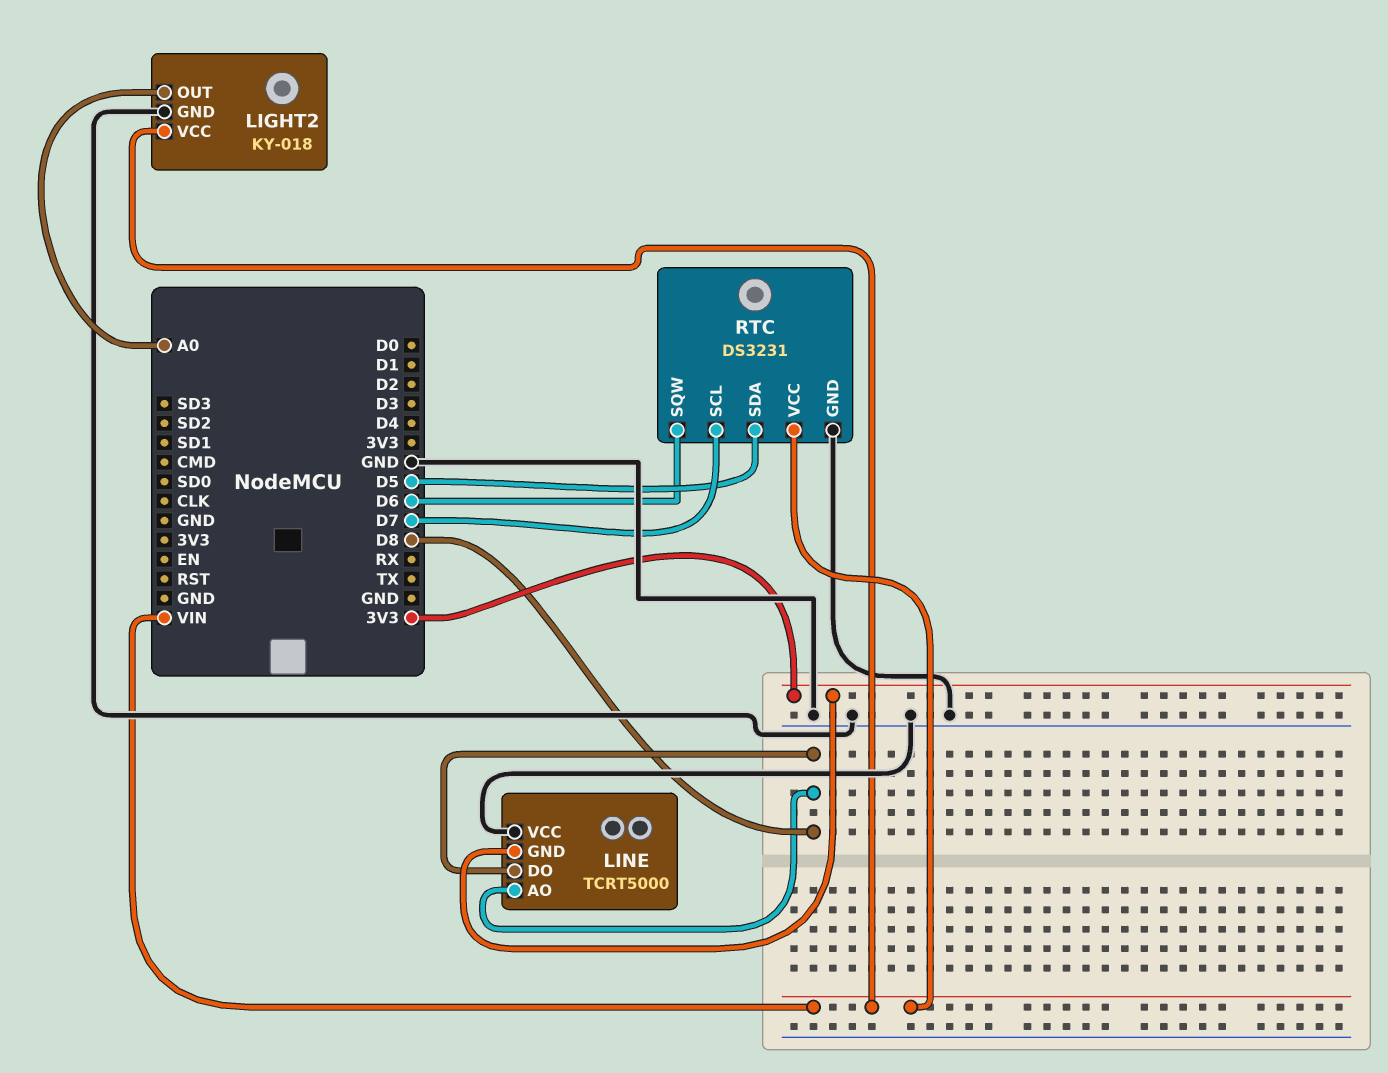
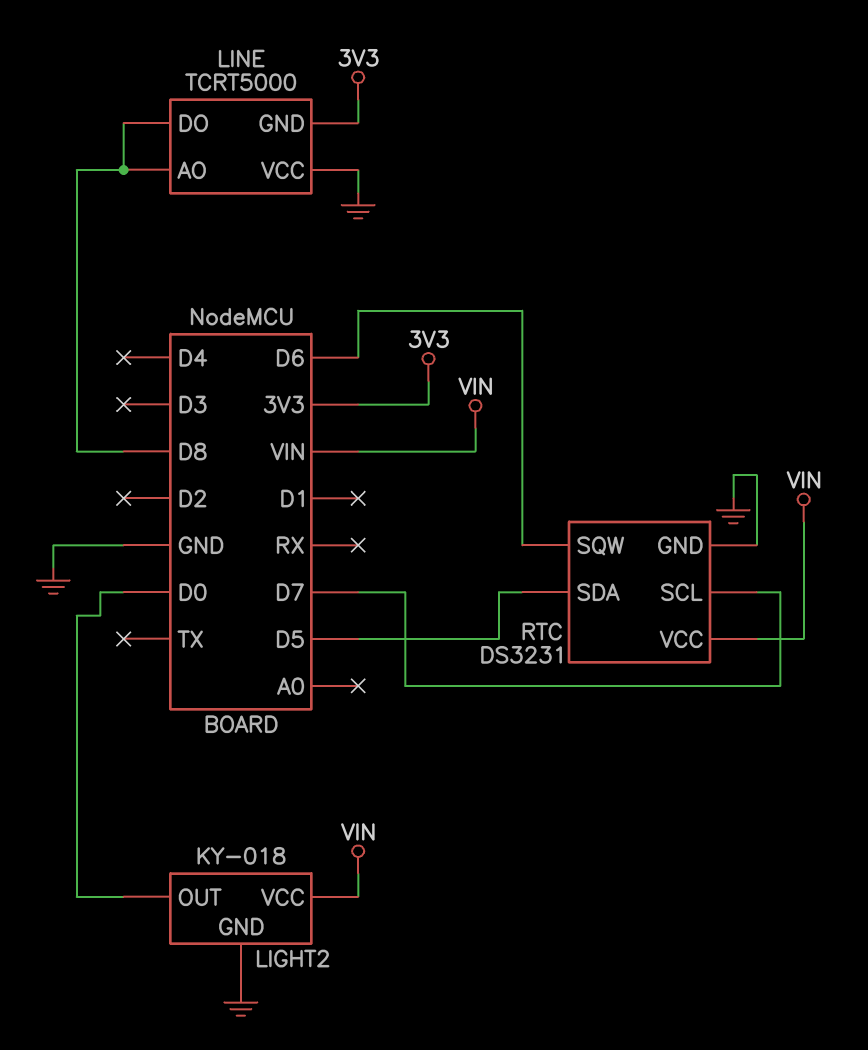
LIGHT2 pin OUT: A0 -> D0

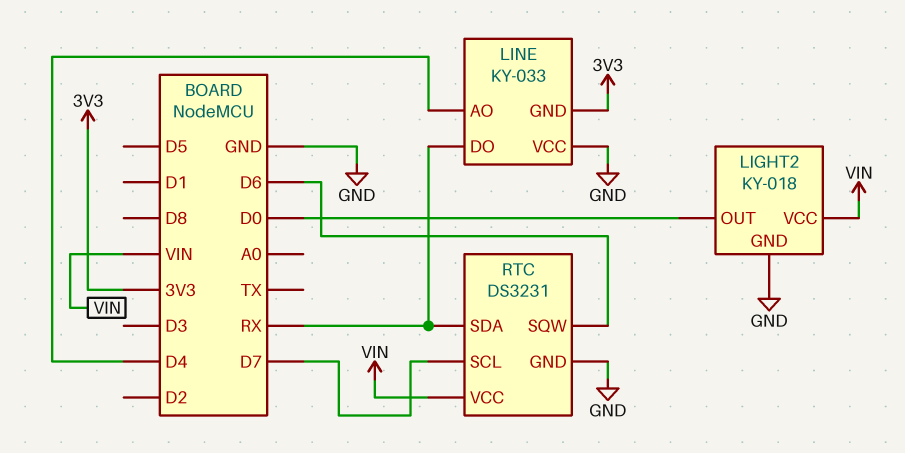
LINE: TCRT5000 -> KY-033
LINE pin AO: D8 -> D4
LINE pin DO: D8 -> RX
RTC pin SDA: D5 -> RX

